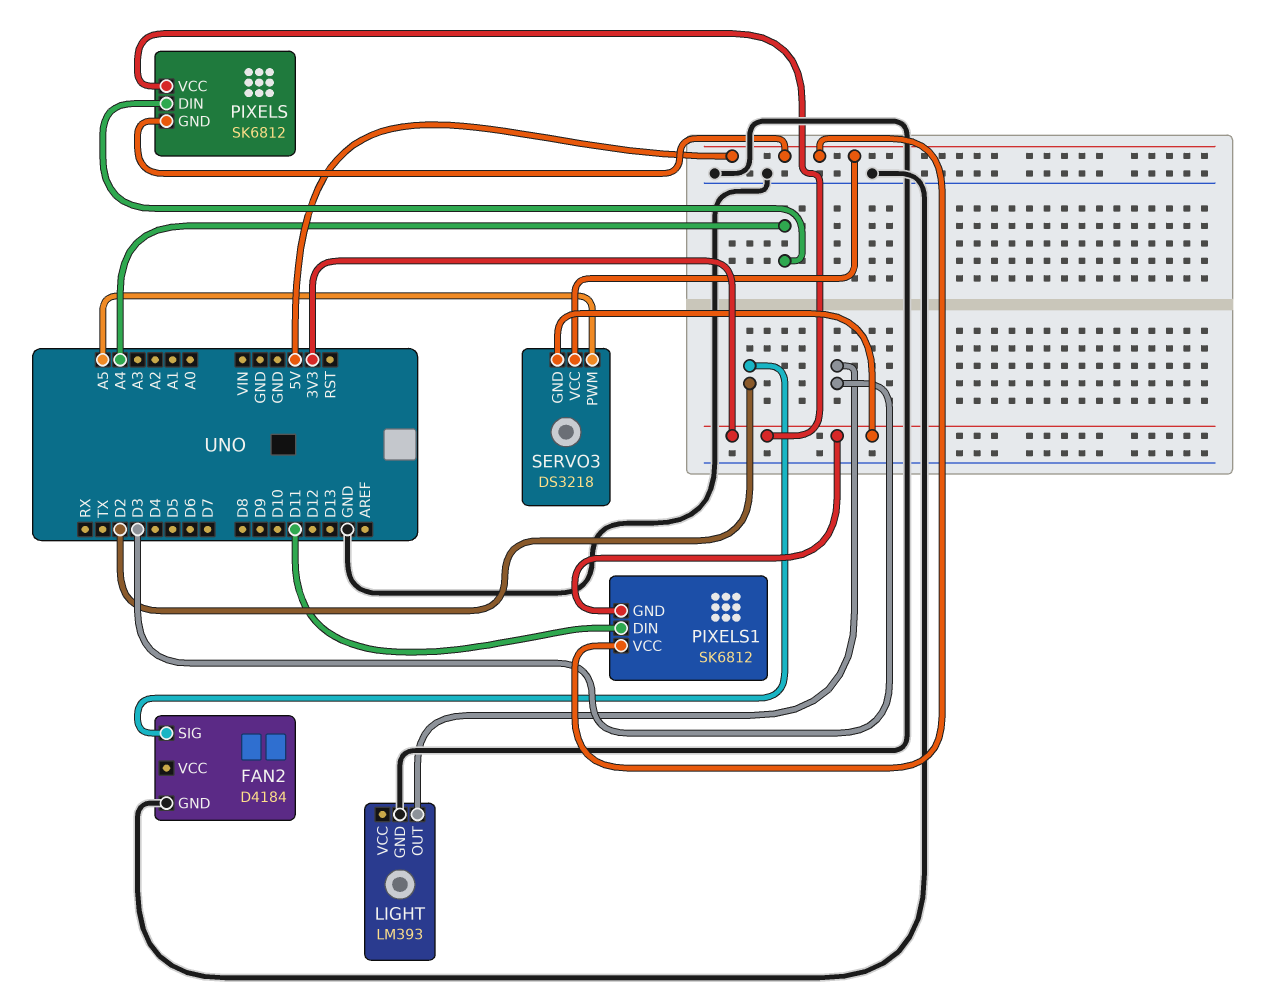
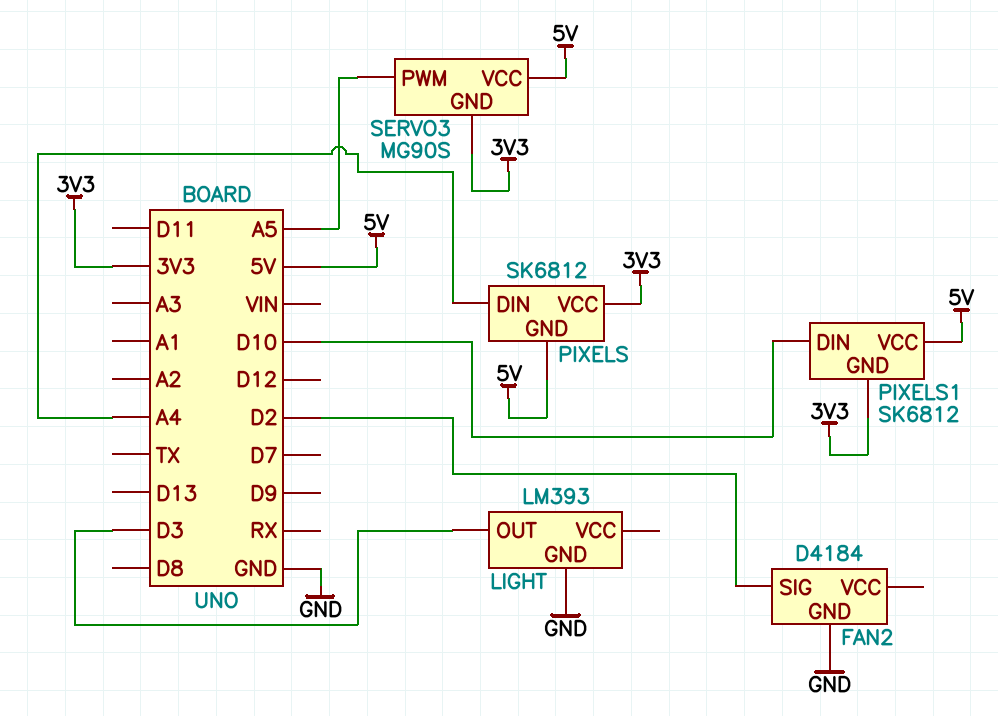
PIXELS1 pin DIN: D11 -> D10
SERVO3: DS3218 -> MG90S

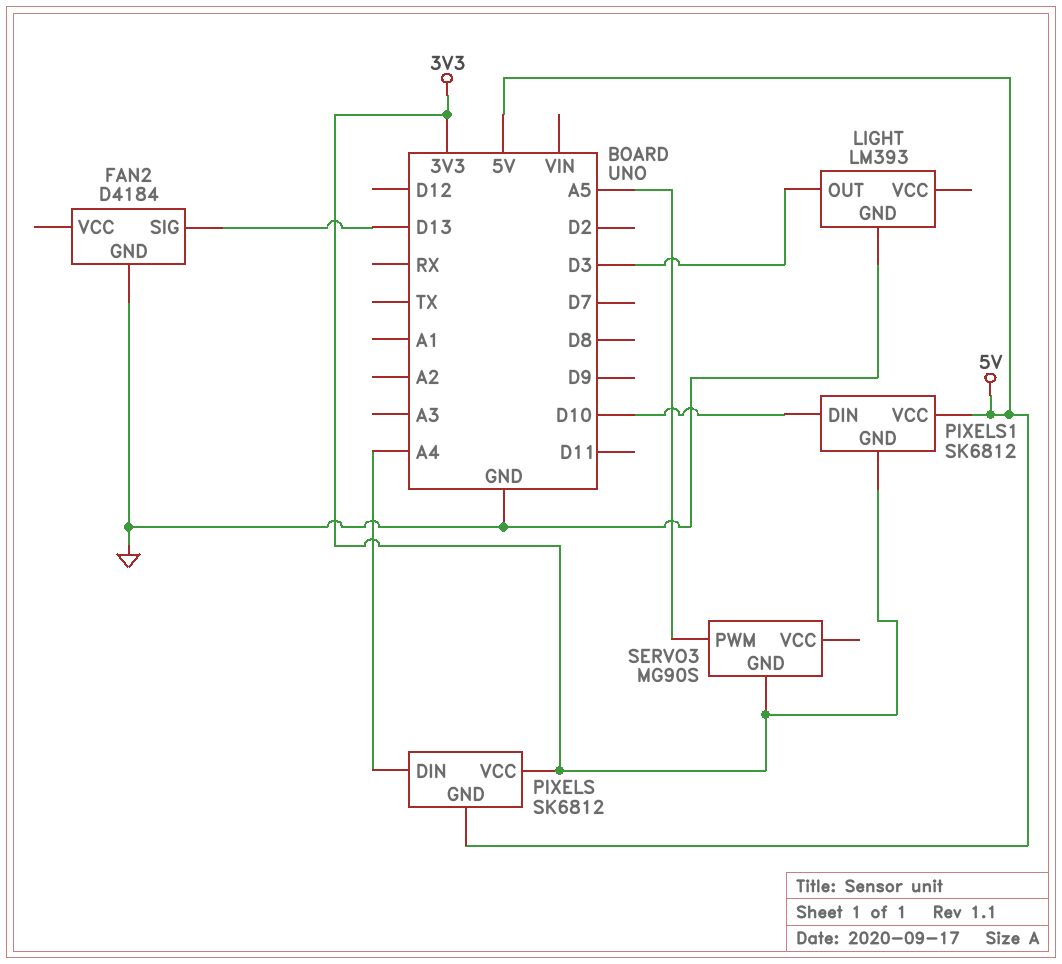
FAN2 pin SIG: D2 -> D13
SERVO3 pin VCC: 5V -> none

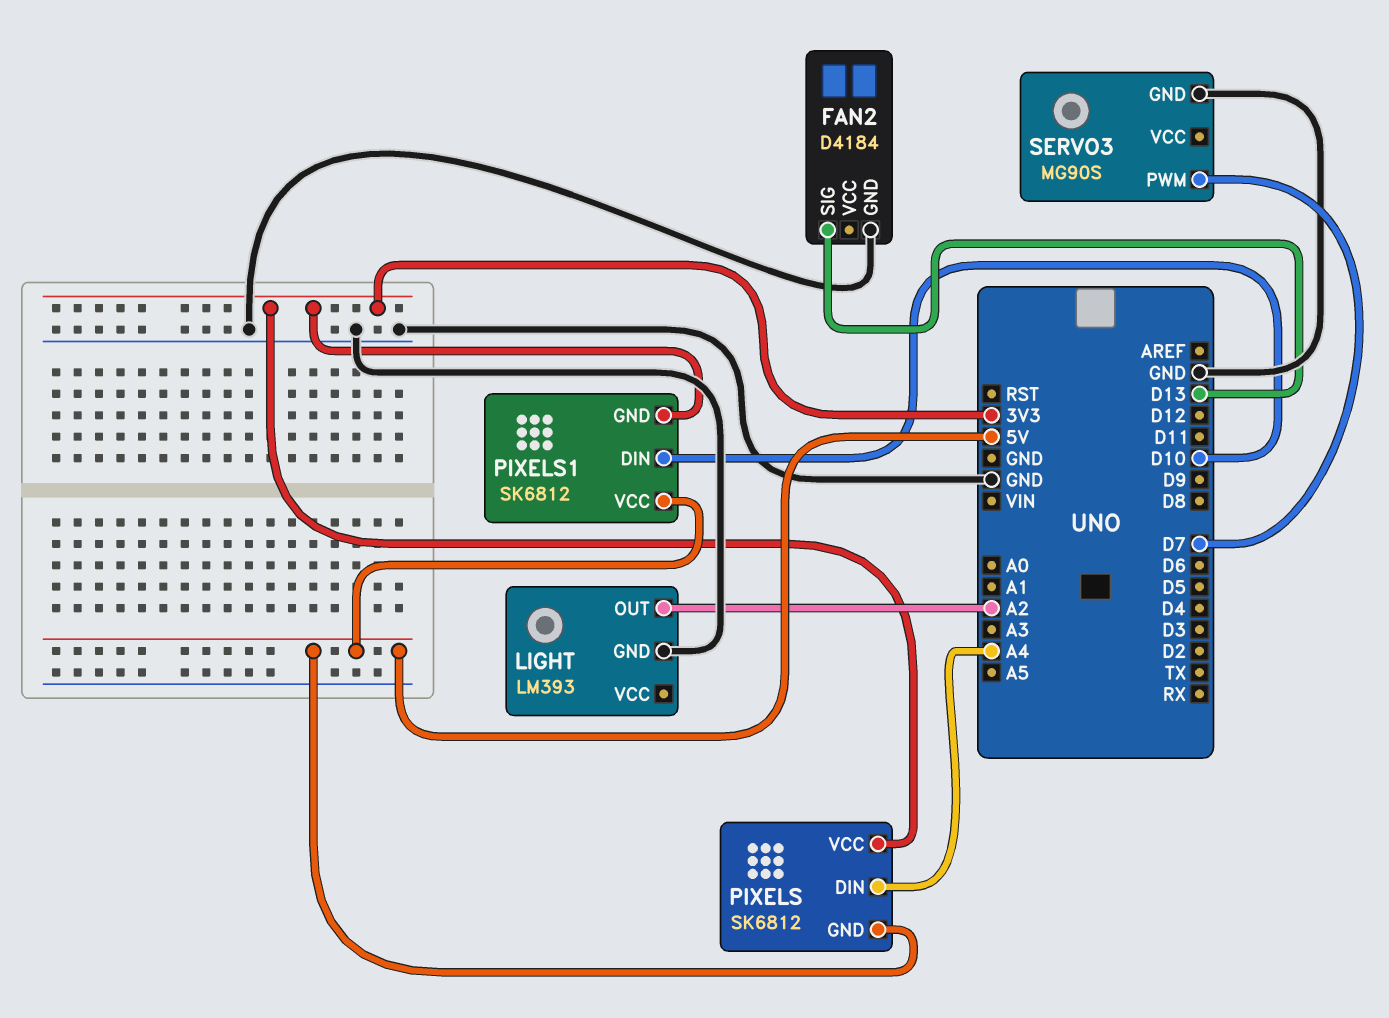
LIGHT pin OUT: D3 -> A2
SERVO3 pin GND: 3V3 -> GND
SERVO3 pin PWM: A5 -> D7

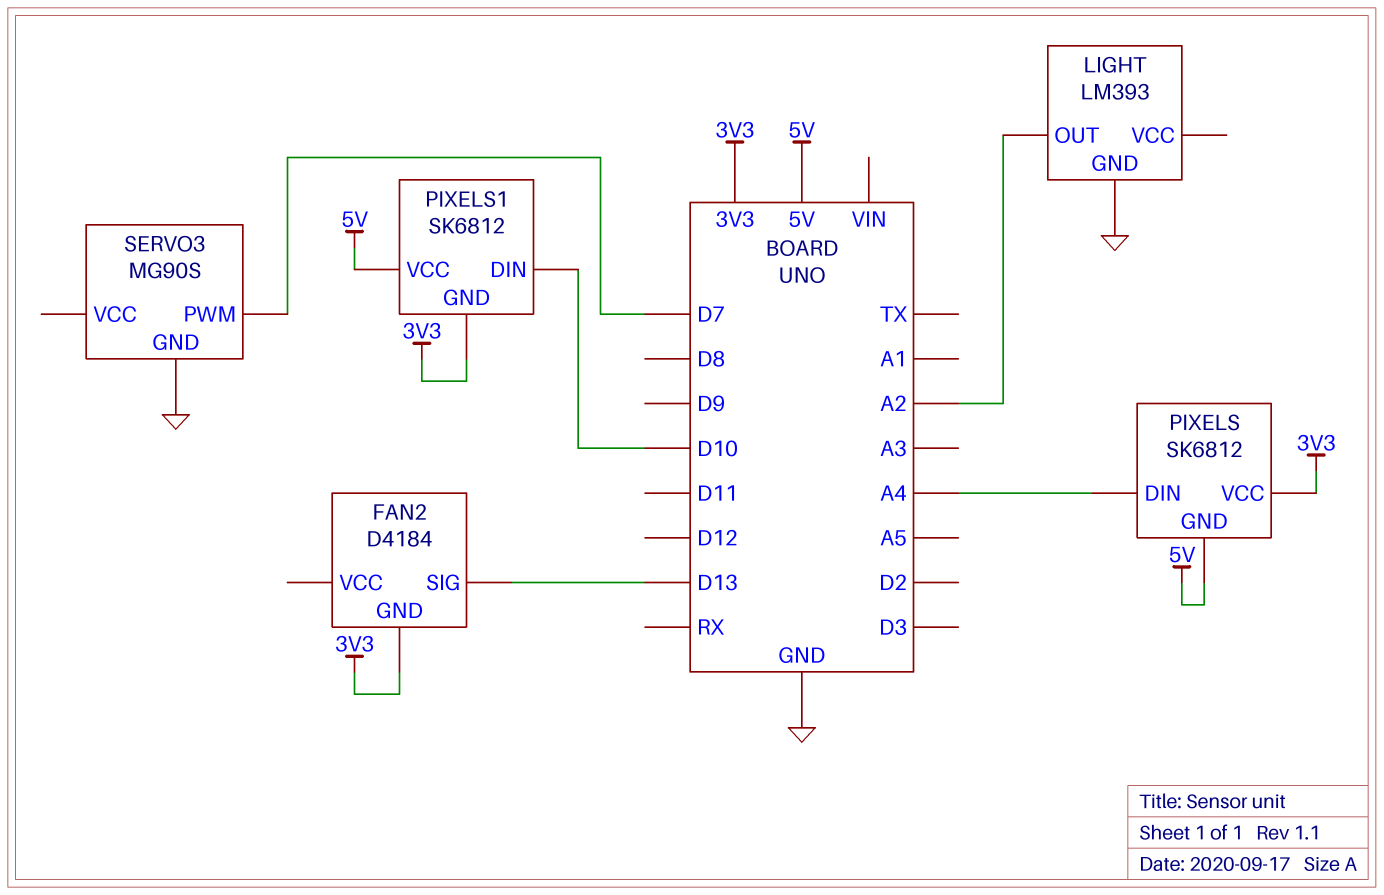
FAN2 pin GND: GND -> 3V3

